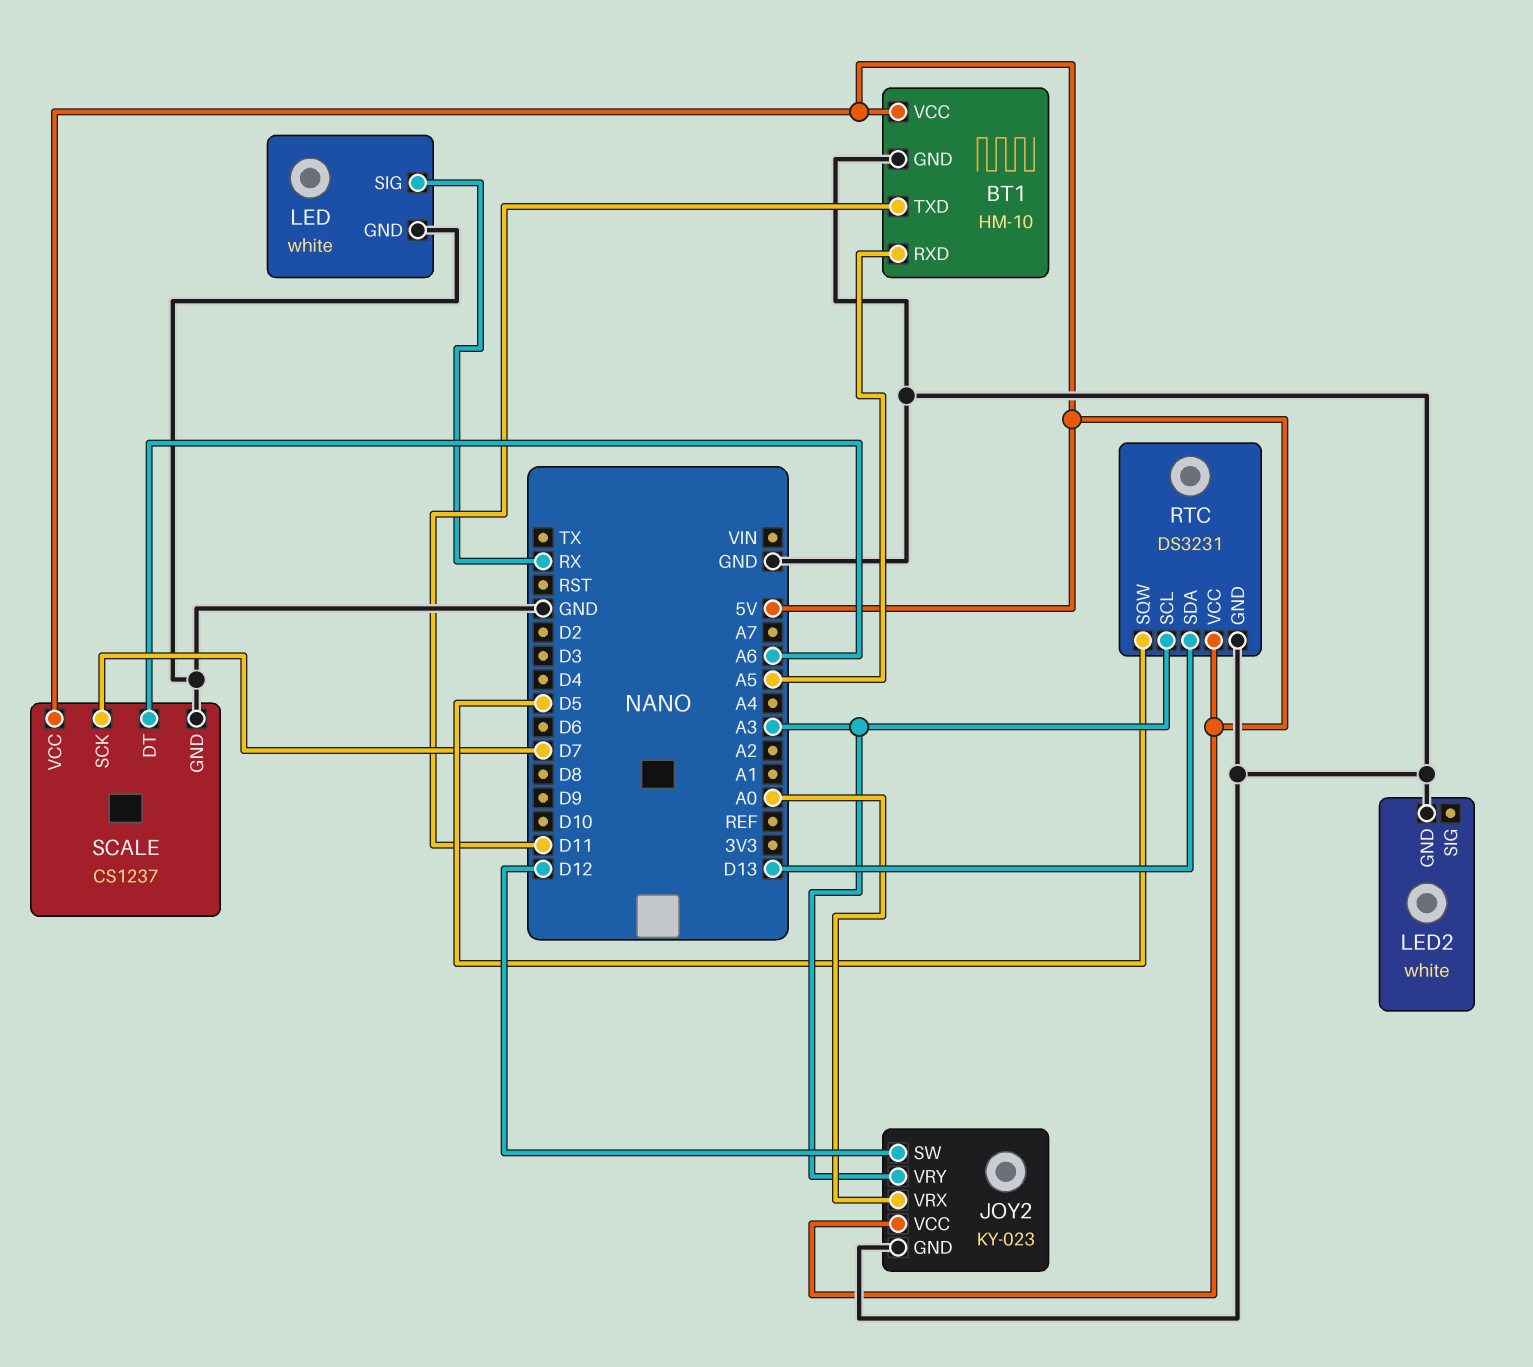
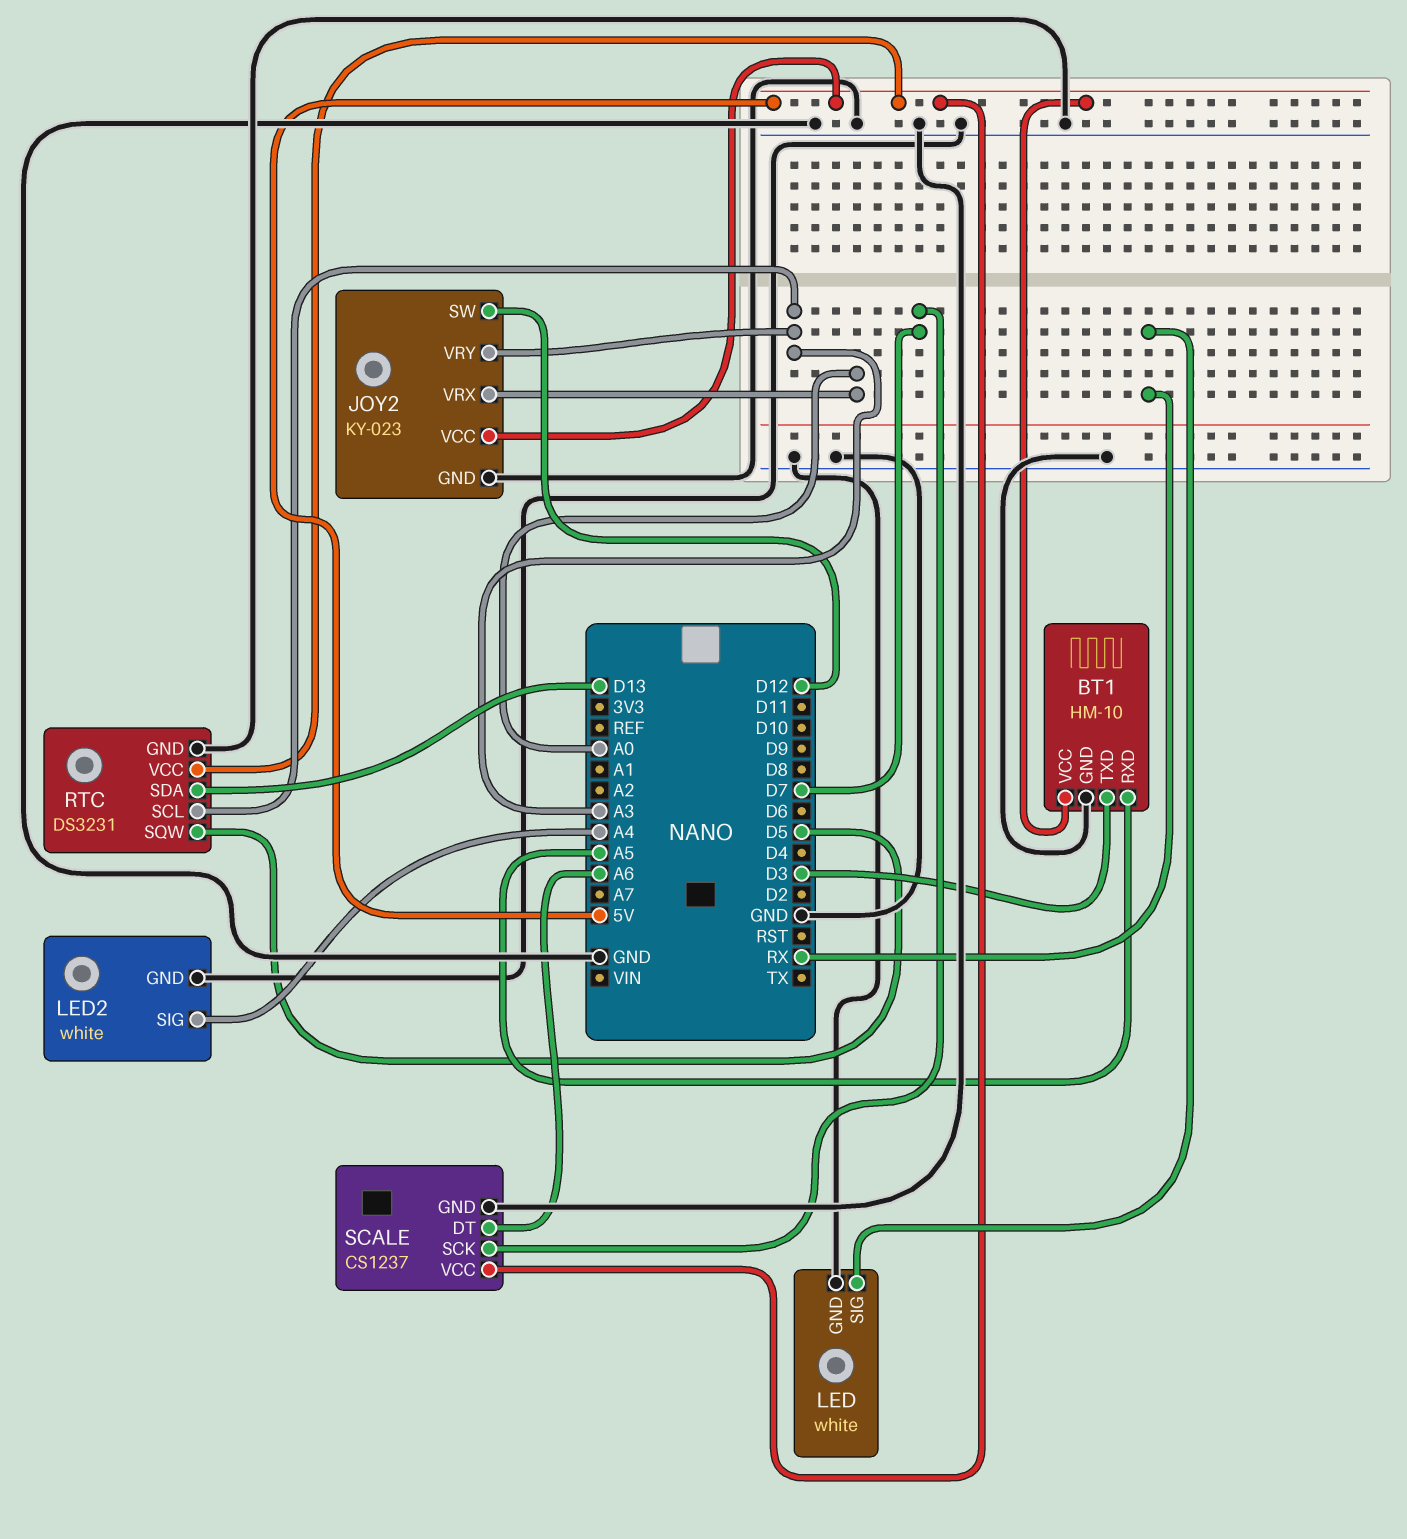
BT1 pin TXD: D11 -> D3
LED2 pin SIG: none -> A4

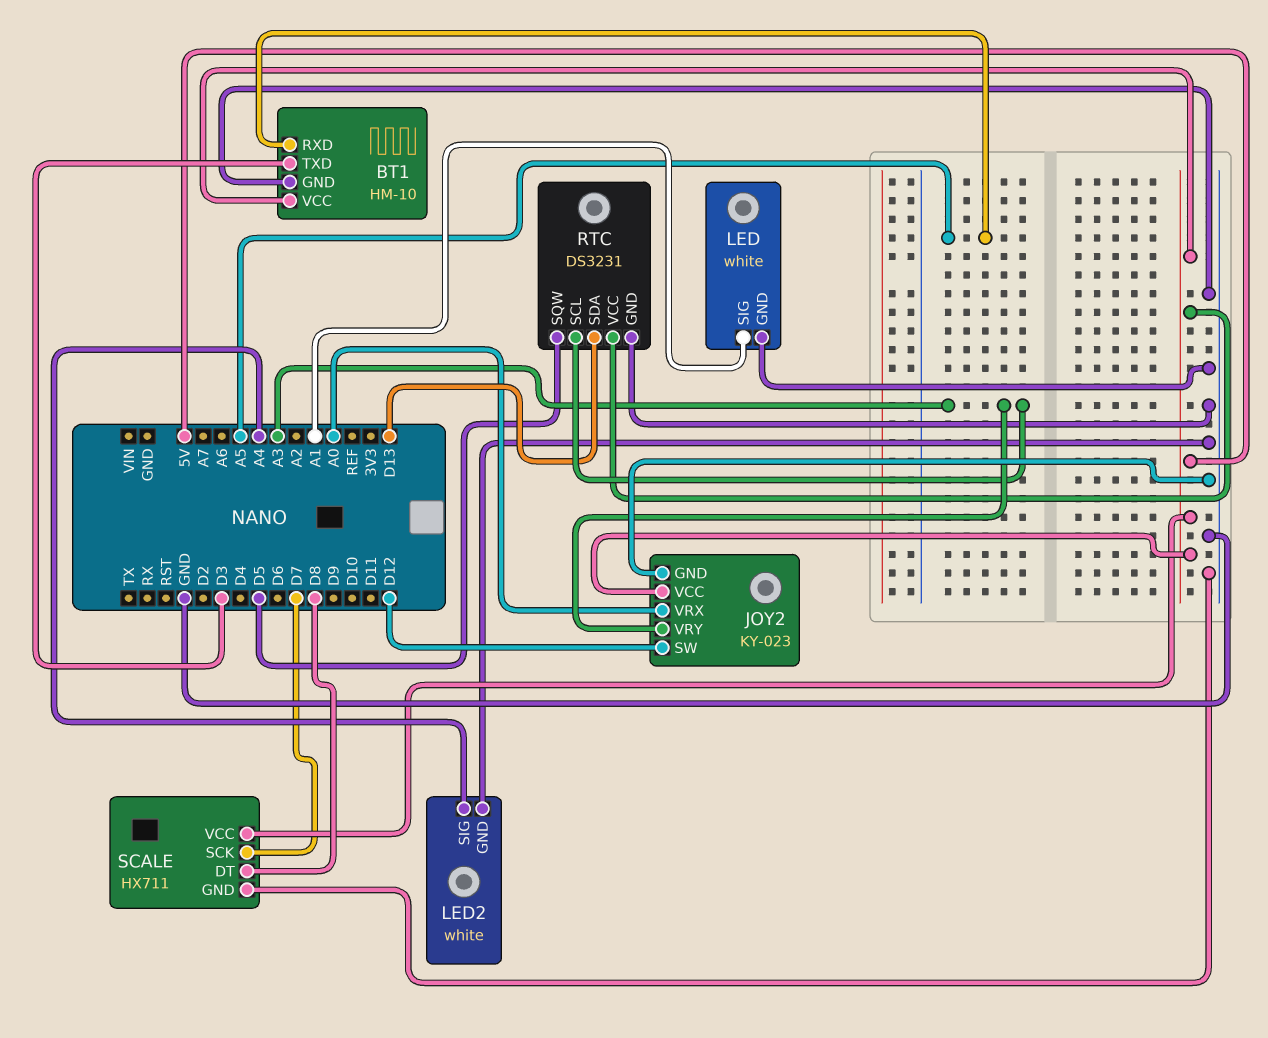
LED pin SIG: RX -> A1
SCALE: CS1237 -> HX711
SCALE pin DT: A6 -> D8

